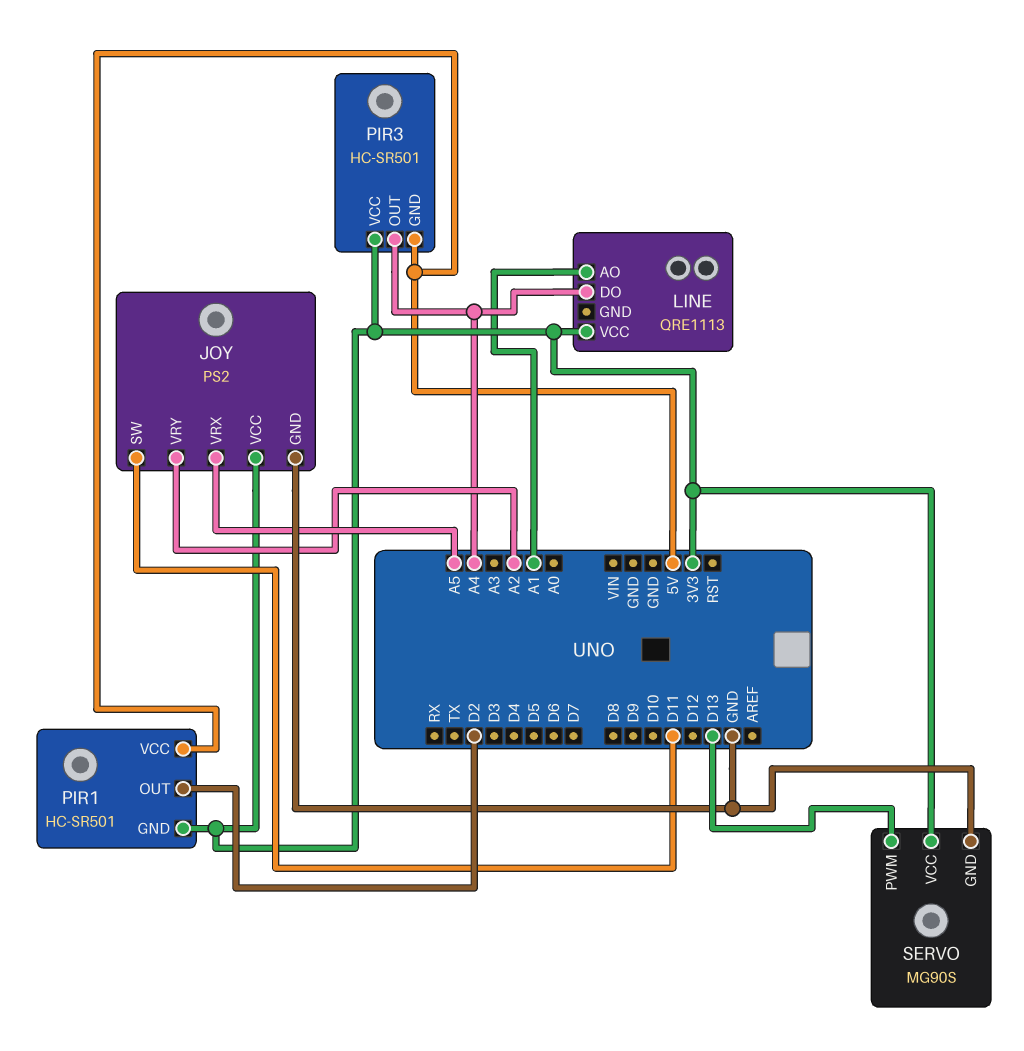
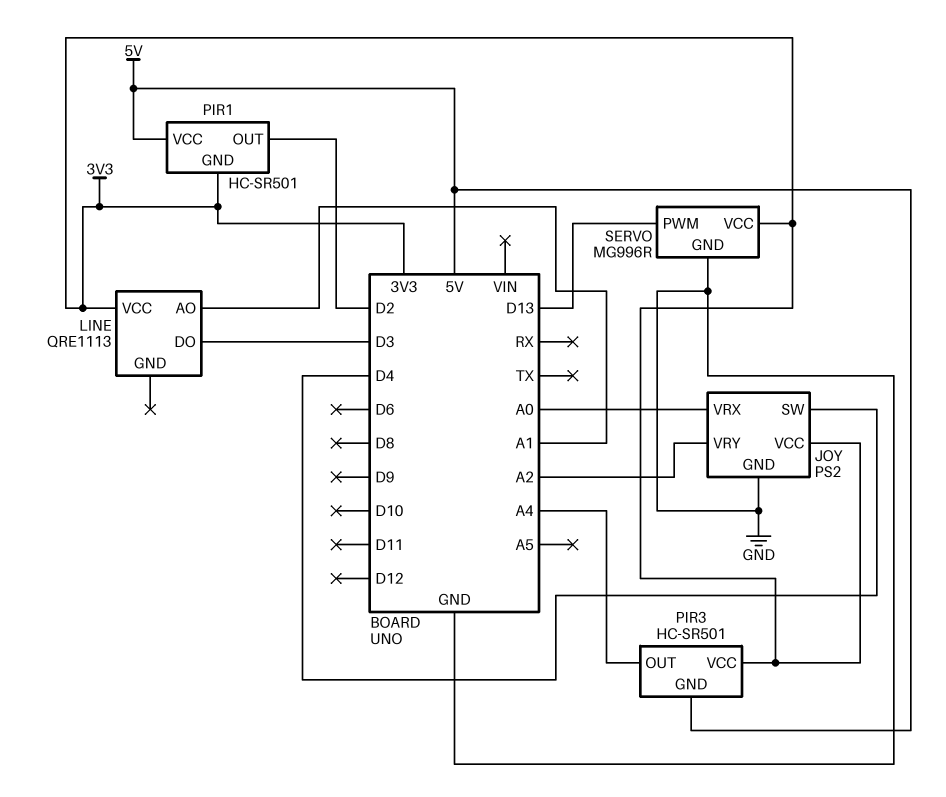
JOY pin SW: D11 -> D4
JOY pin VRX: A5 -> A0
LINE pin DO: A4 -> D3
SERVO: MG90S -> MG996R

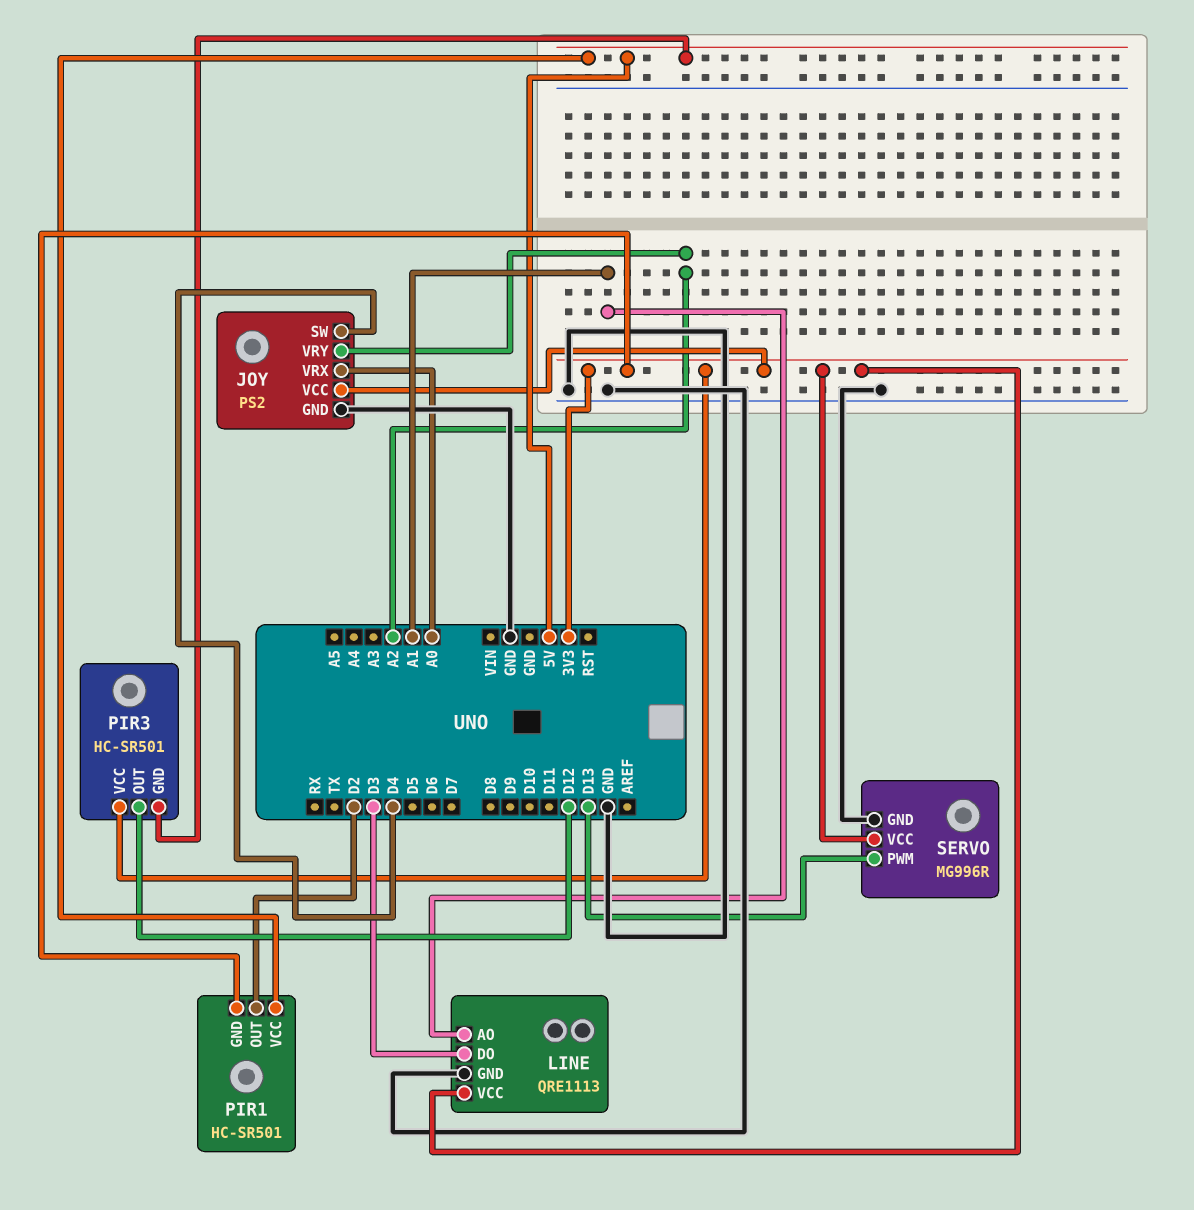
LINE pin GND: none -> GND
PIR3 pin OUT: A4 -> D12

